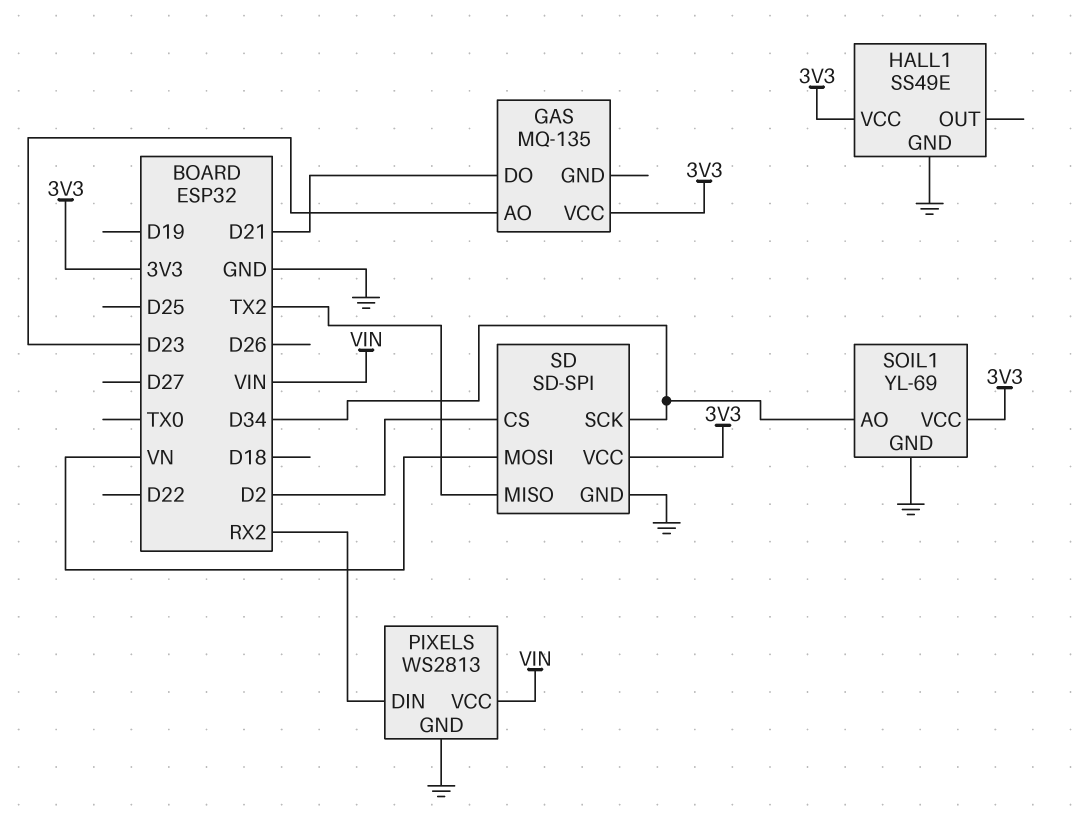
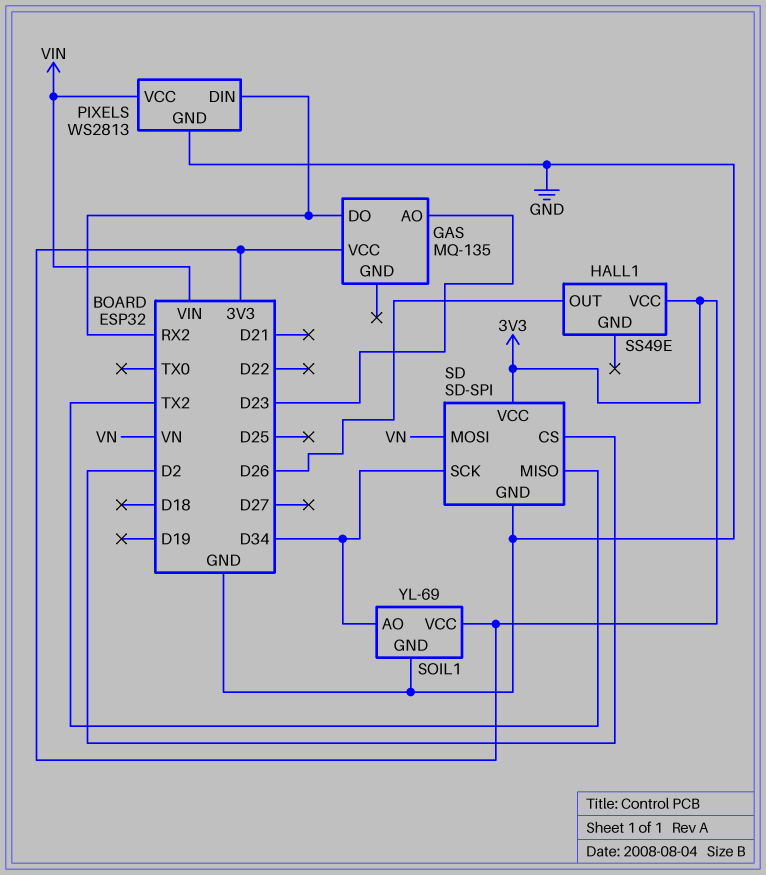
GAS pin DO: D21 -> RX2
HALL1 pin GND: GND -> none
HALL1 pin OUT: none -> D26

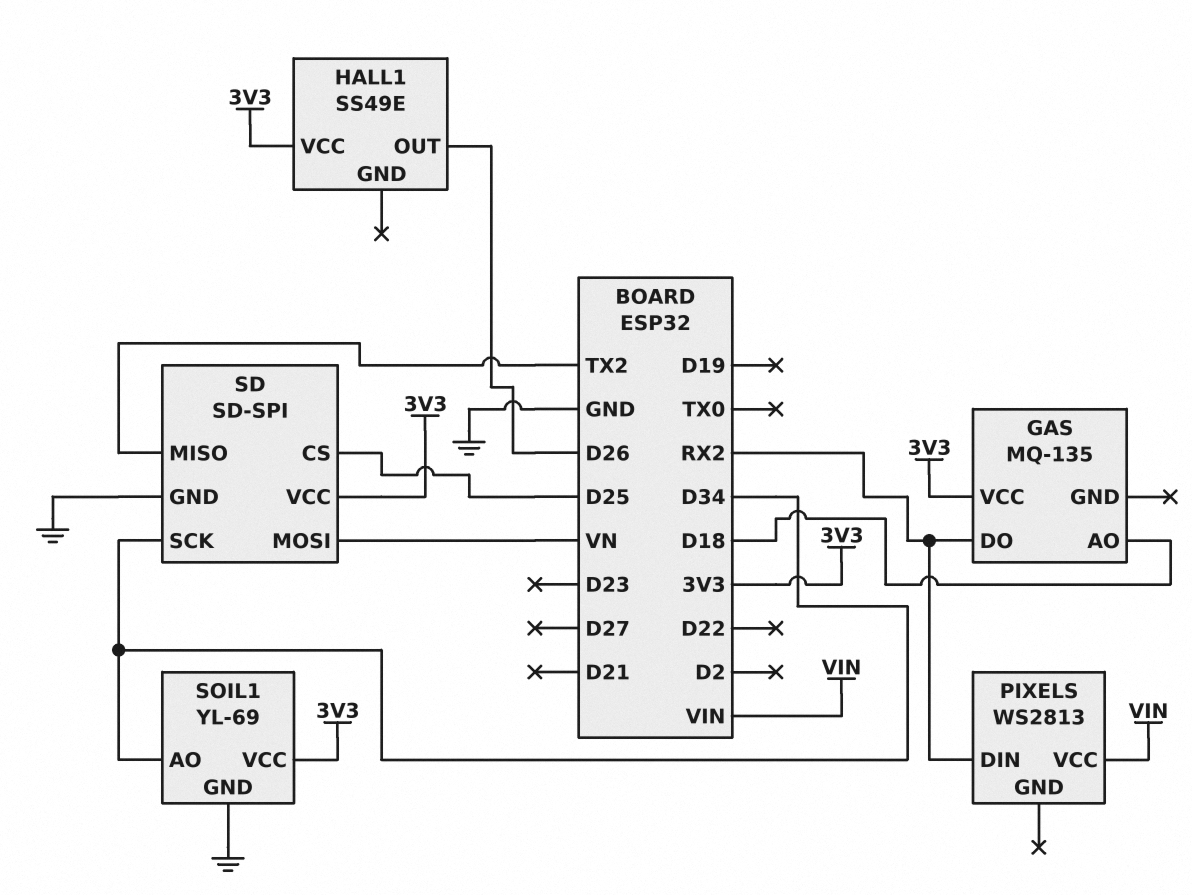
GAS pin AO: D23 -> D18
PIXELS pin GND: GND -> none
SD pin CS: D2 -> D25

